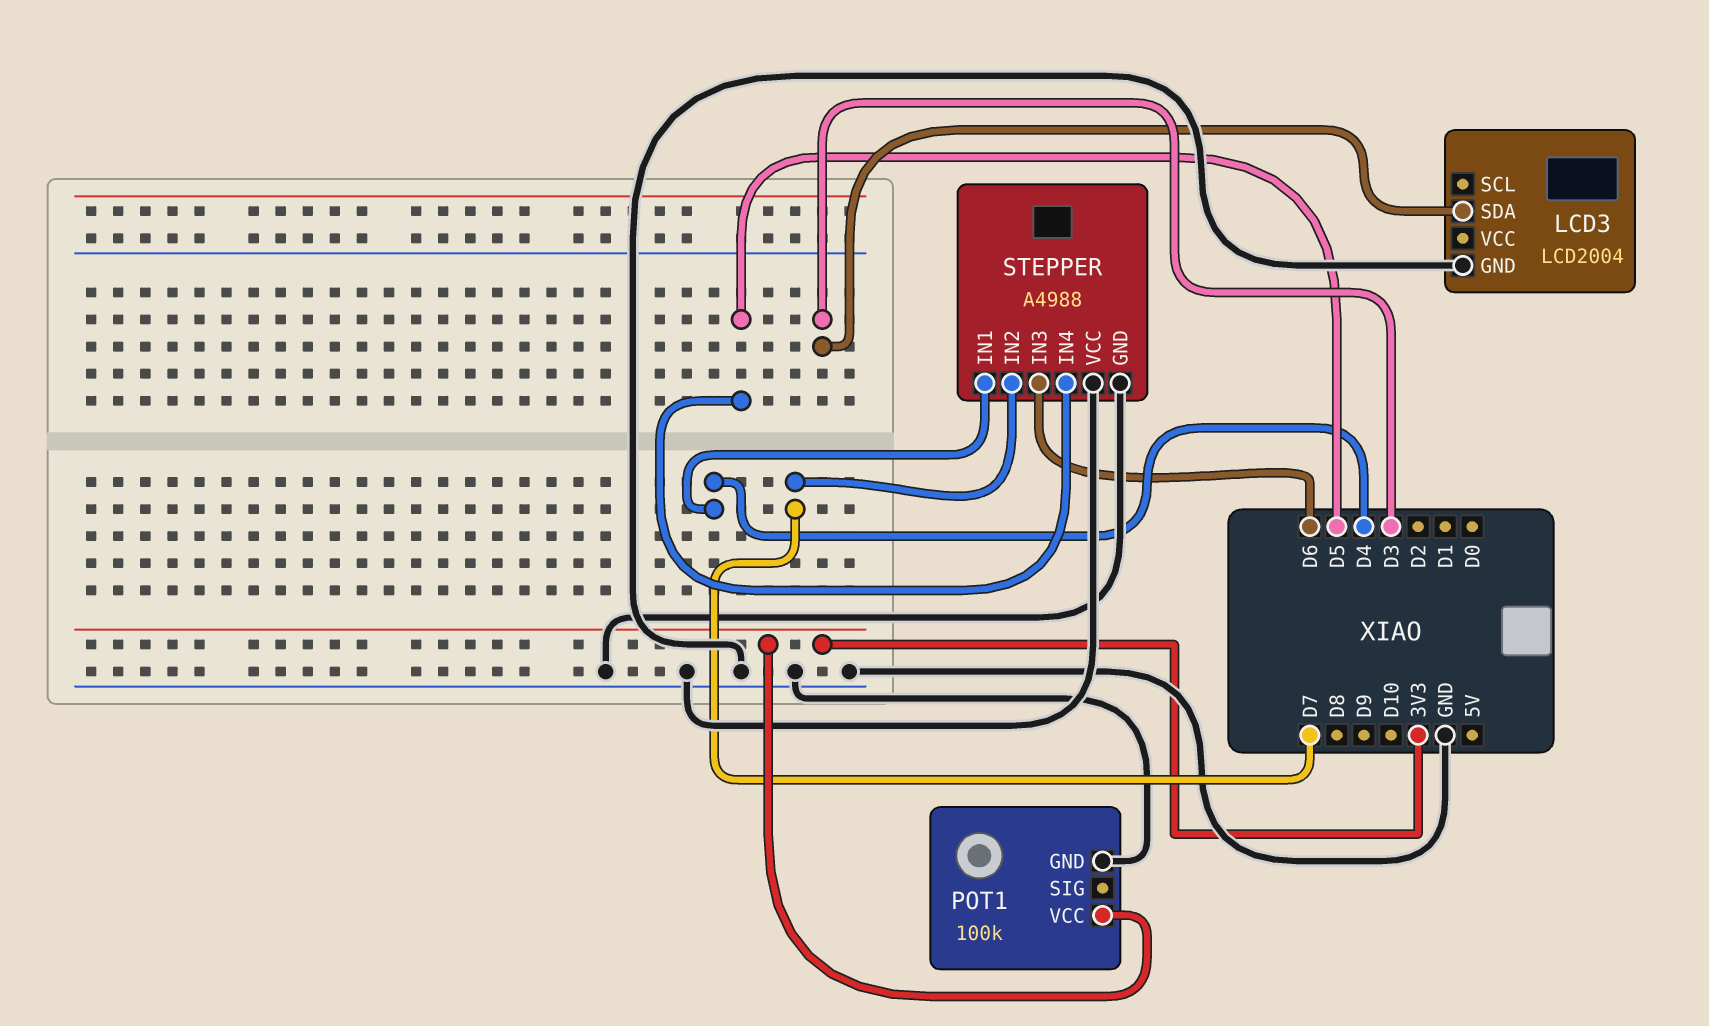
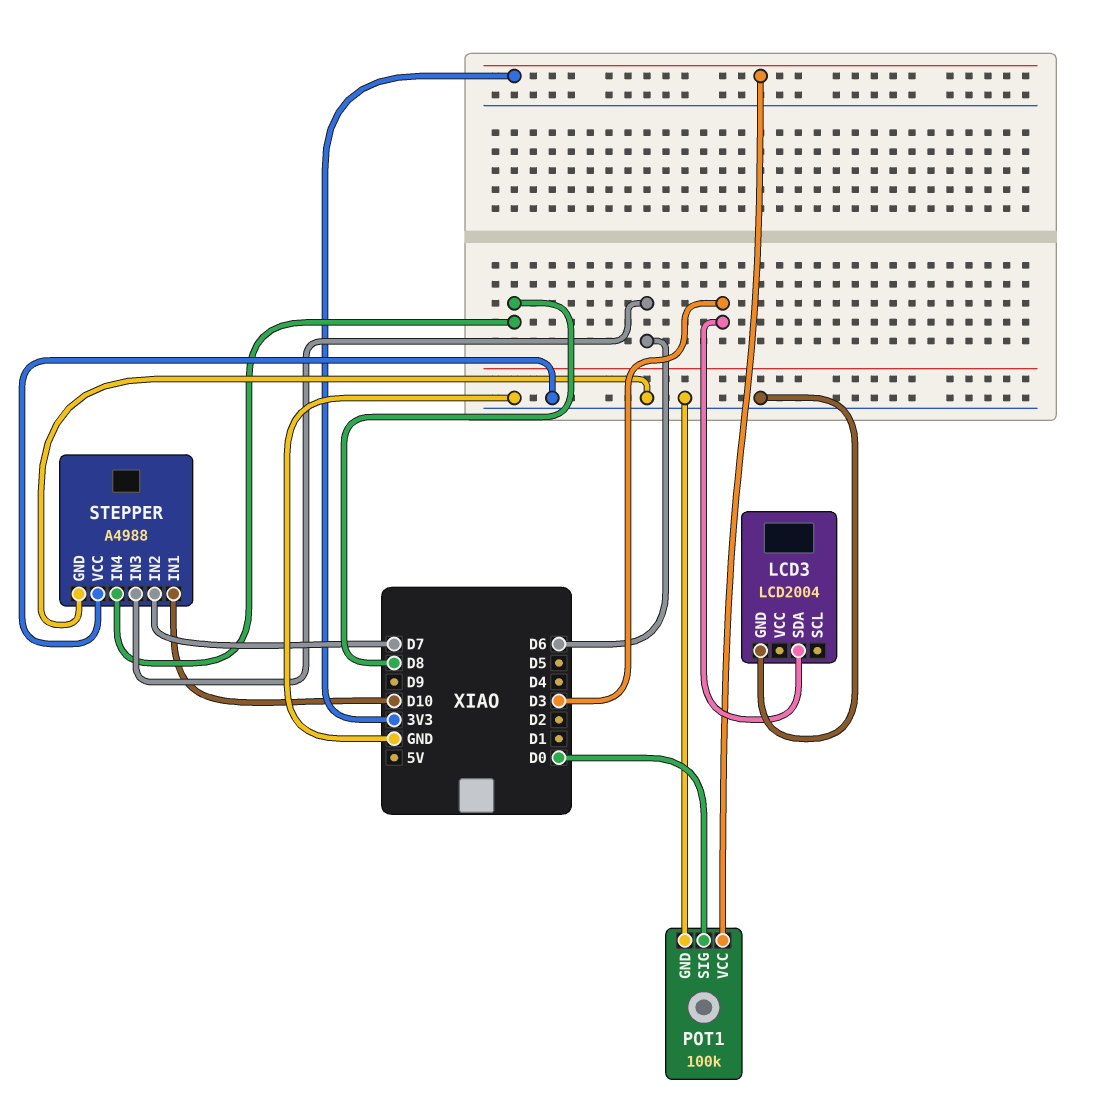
POT1 pin SIG: none -> D0
STEPPER pin IN1: D4 -> D10
STEPPER pin IN4: D5 -> D8

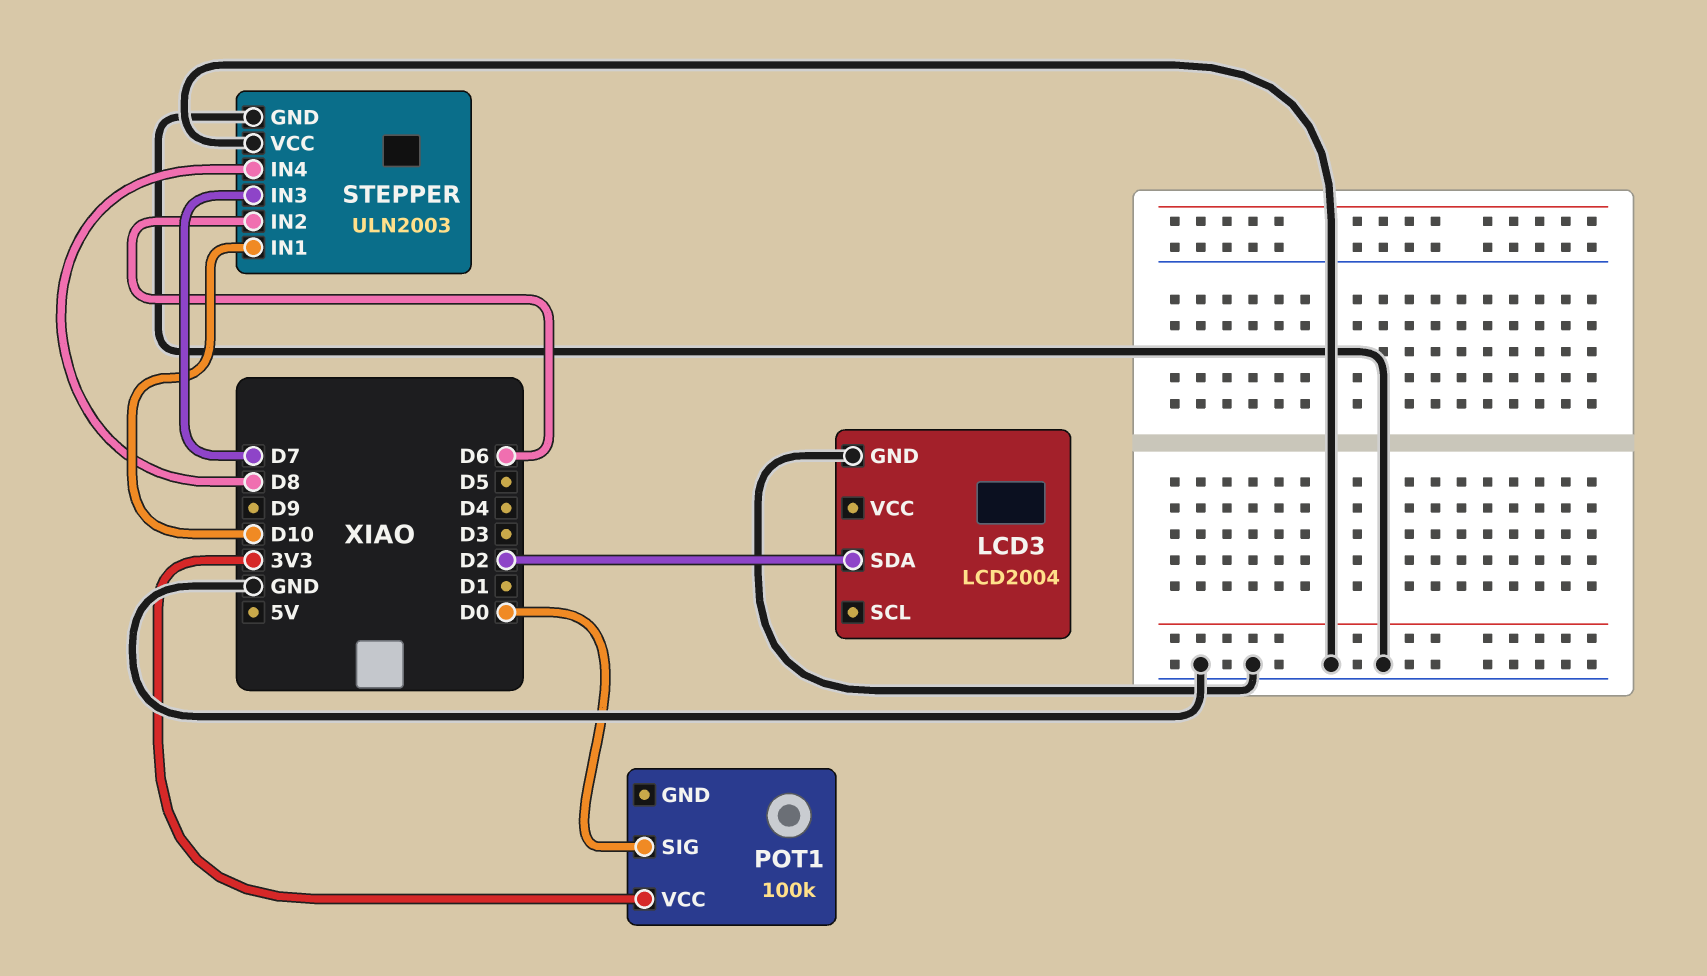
LCD3 pin SDA: D3 -> D2
POT1 pin GND: GND -> none
STEPPER: A4988 -> ULN2003
STEPPER pin IN2: D7 -> D6
STEPPER pin IN3: D6 -> D7

